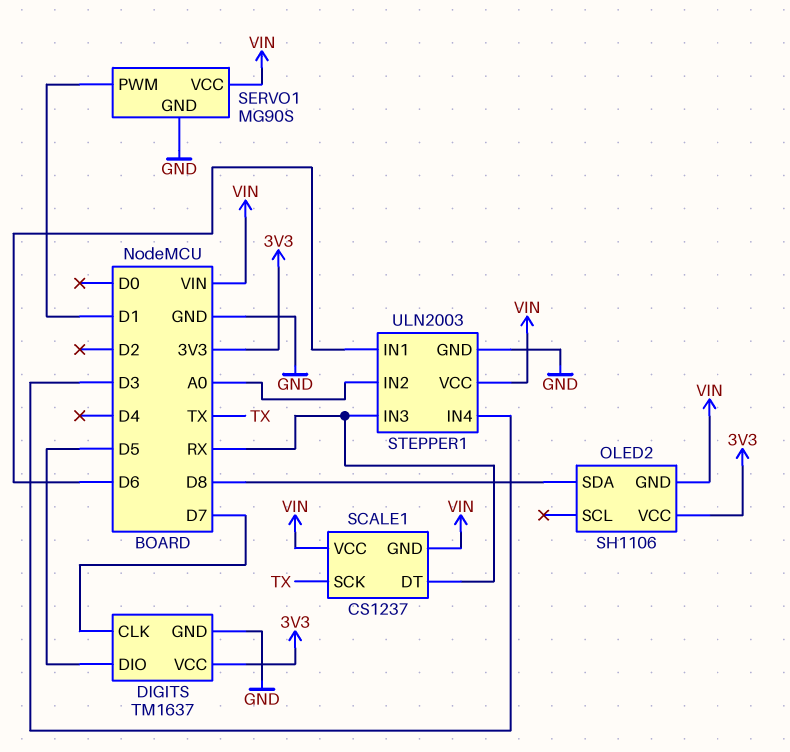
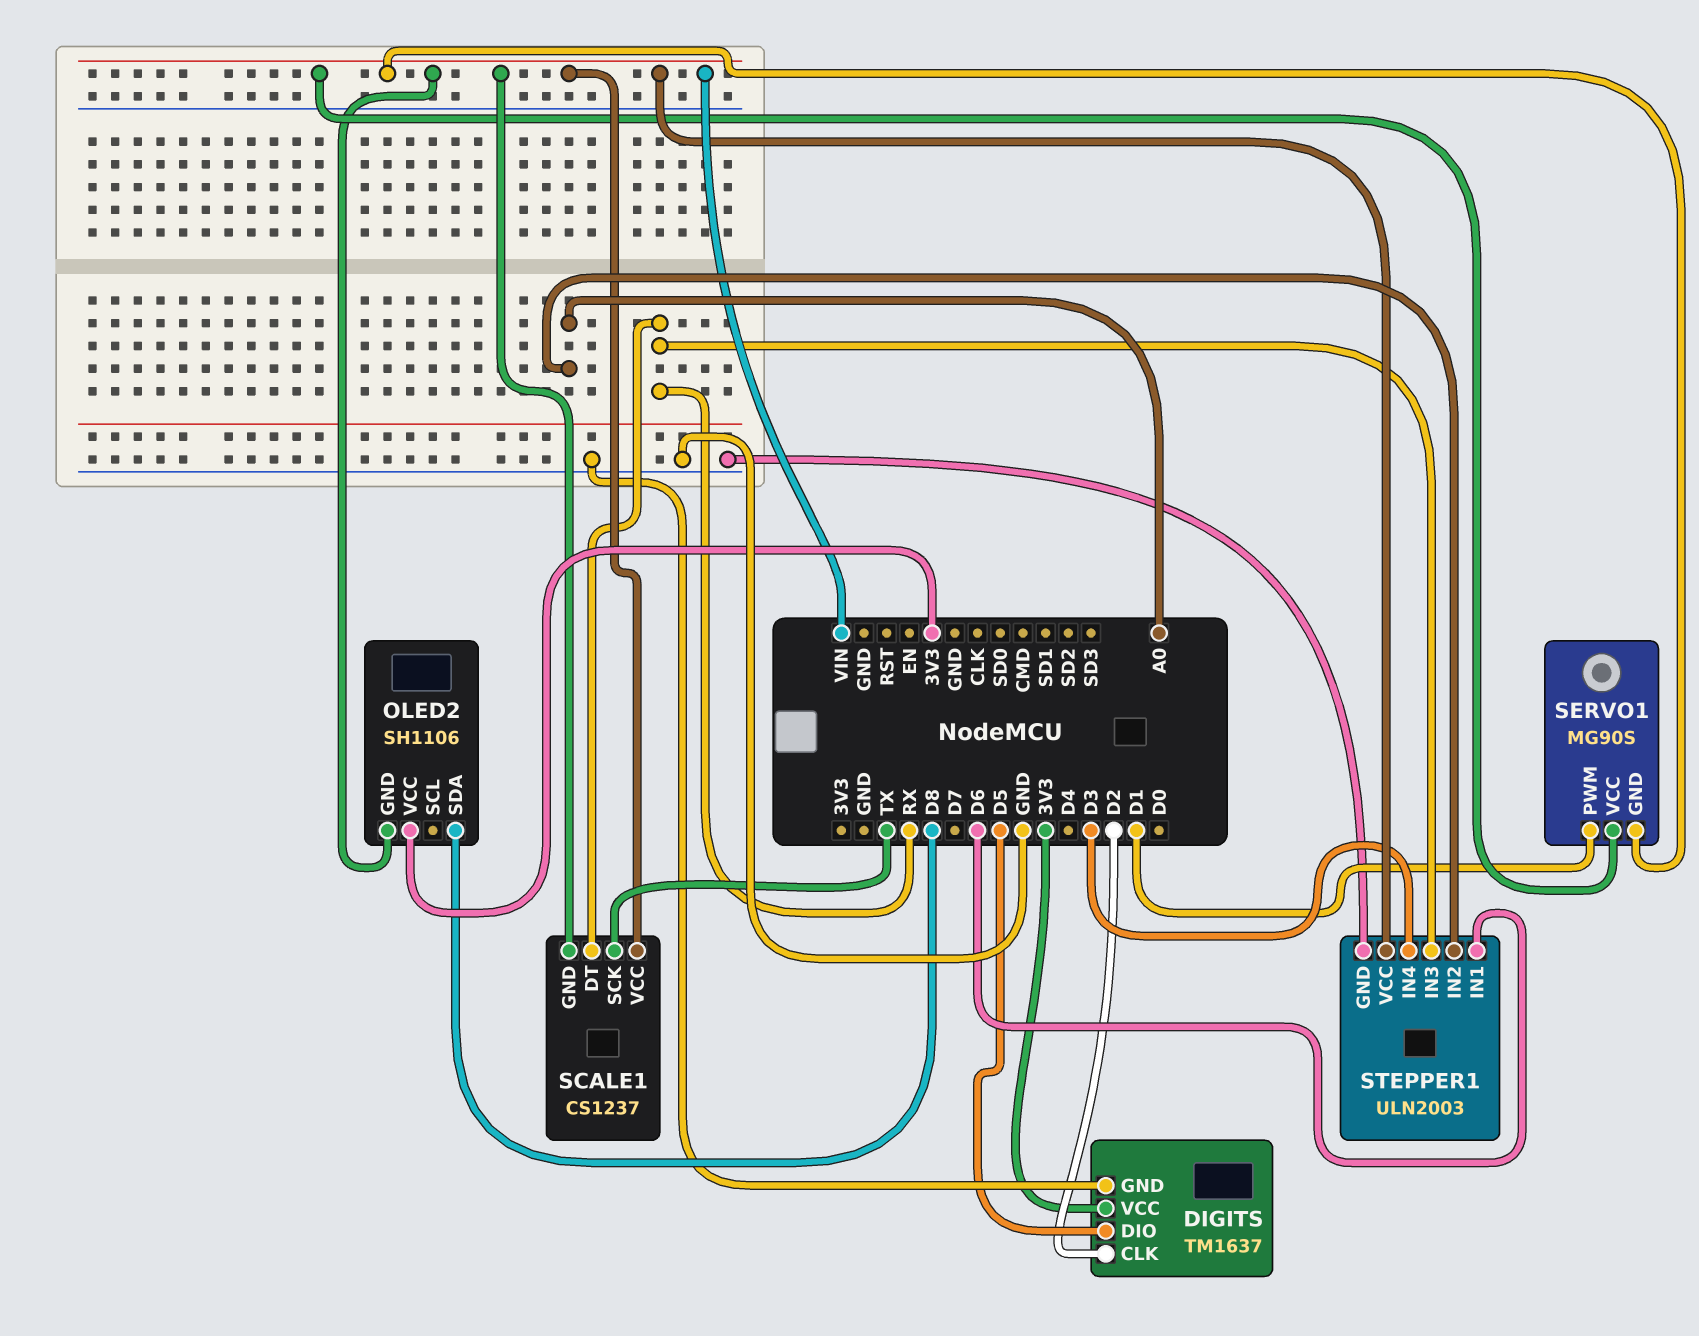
DIGITS pin CLK: D7 -> D2
SERVO1 pin GND: GND -> VIN

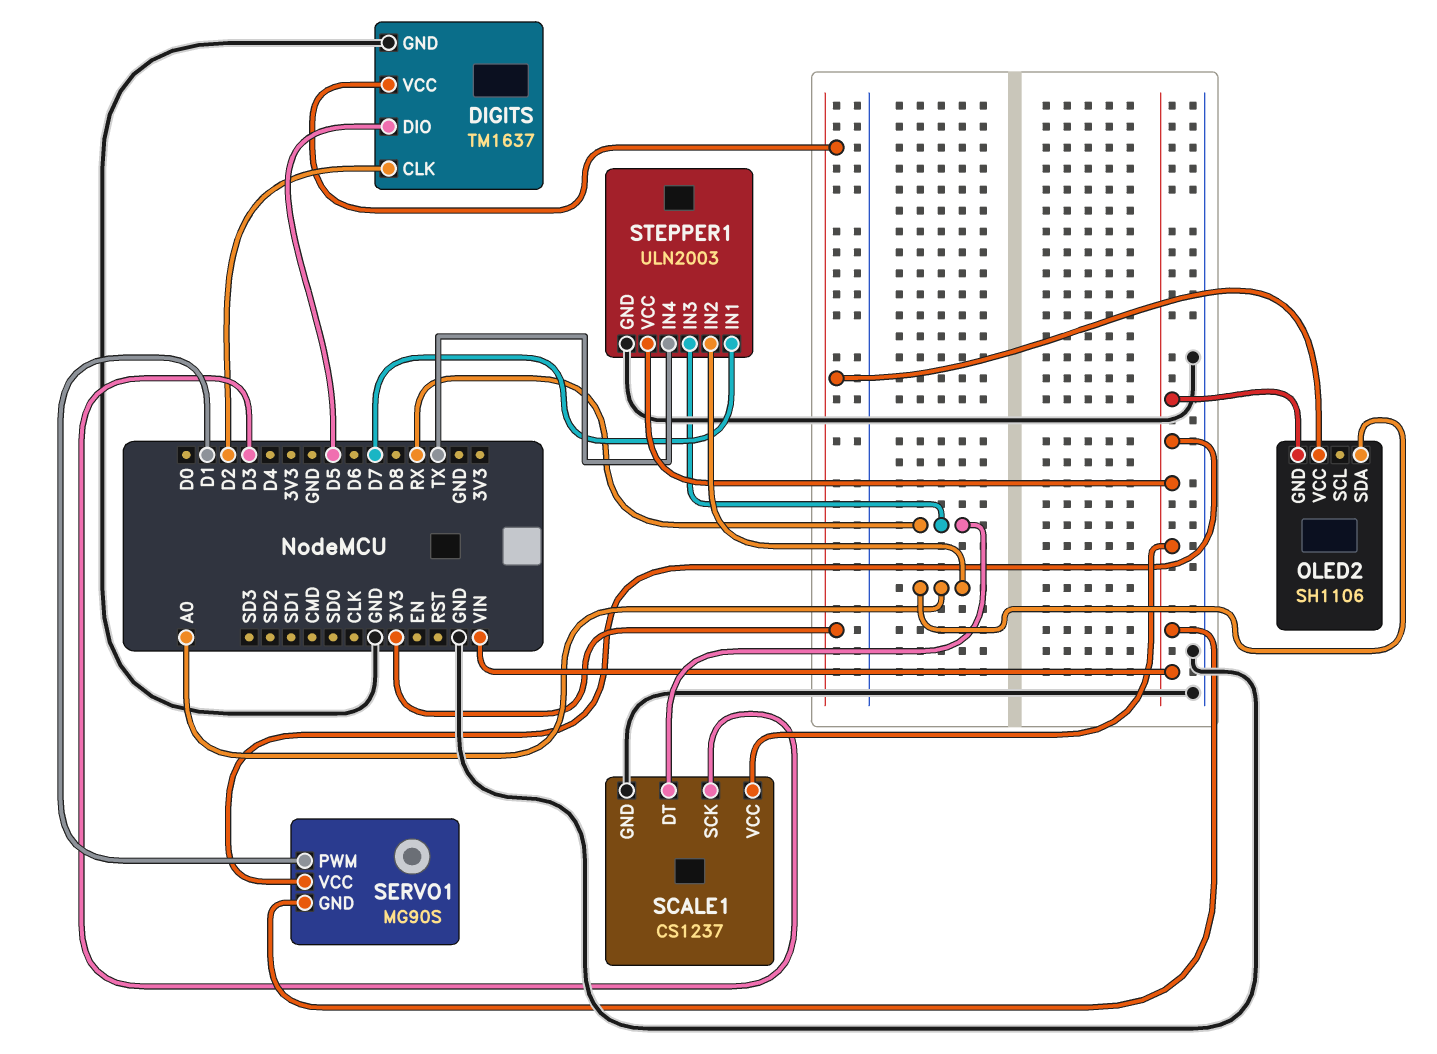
OLED2 pin SDA: D8 -> A0
SCALE1 pin GND: VIN -> GND
SCALE1 pin SCK: TX -> D3
STEPPER1 pin IN1: D6 -> D7
STEPPER1 pin IN4: D3 -> TX

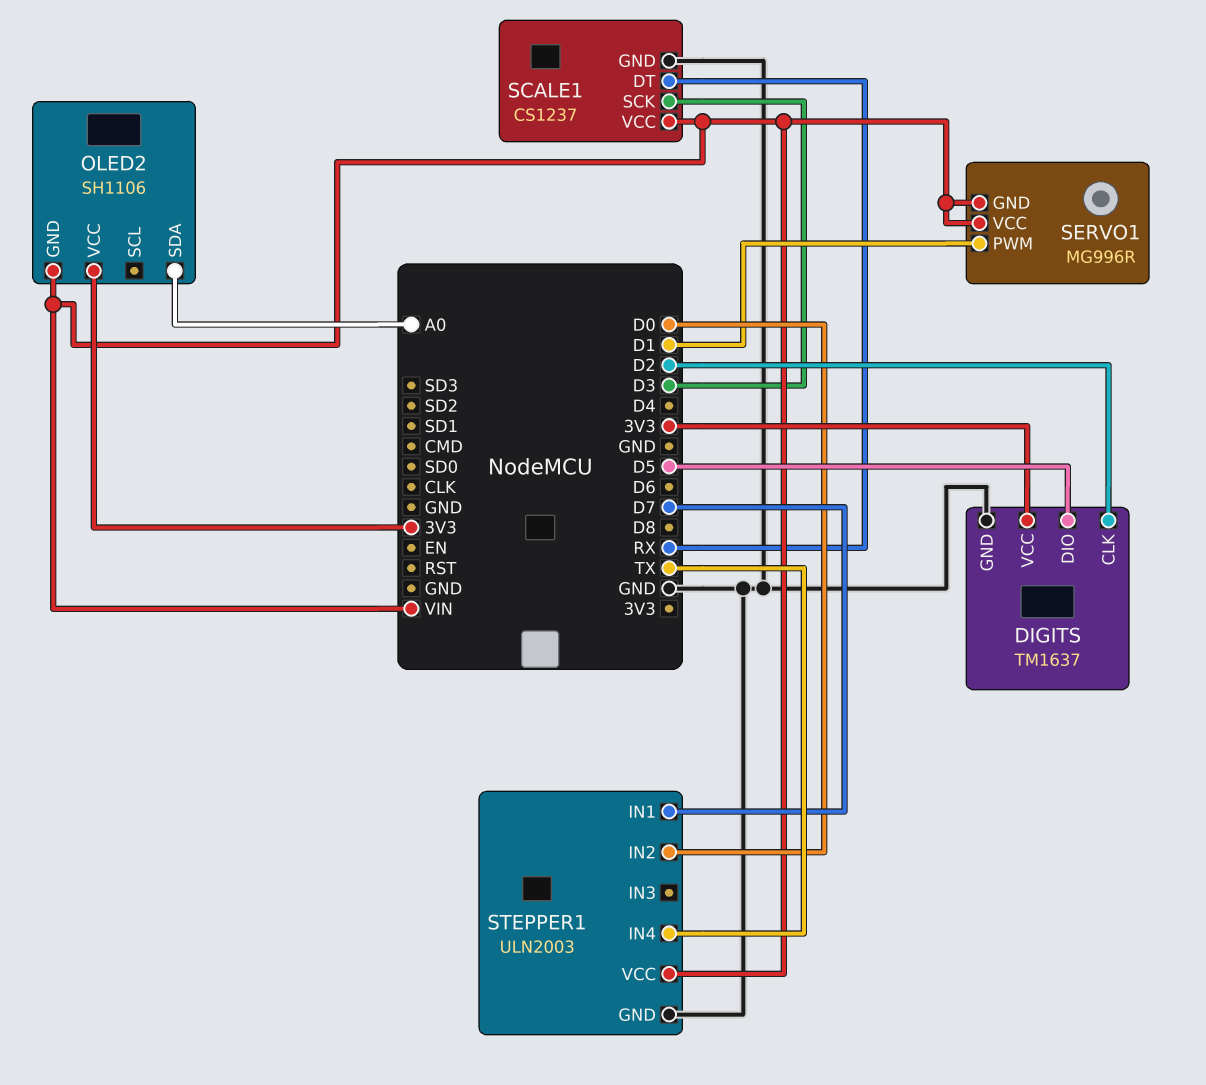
SERVO1: MG90S -> MG996R
STEPPER1 pin IN2: A0 -> D0
STEPPER1 pin IN3: RX -> none

